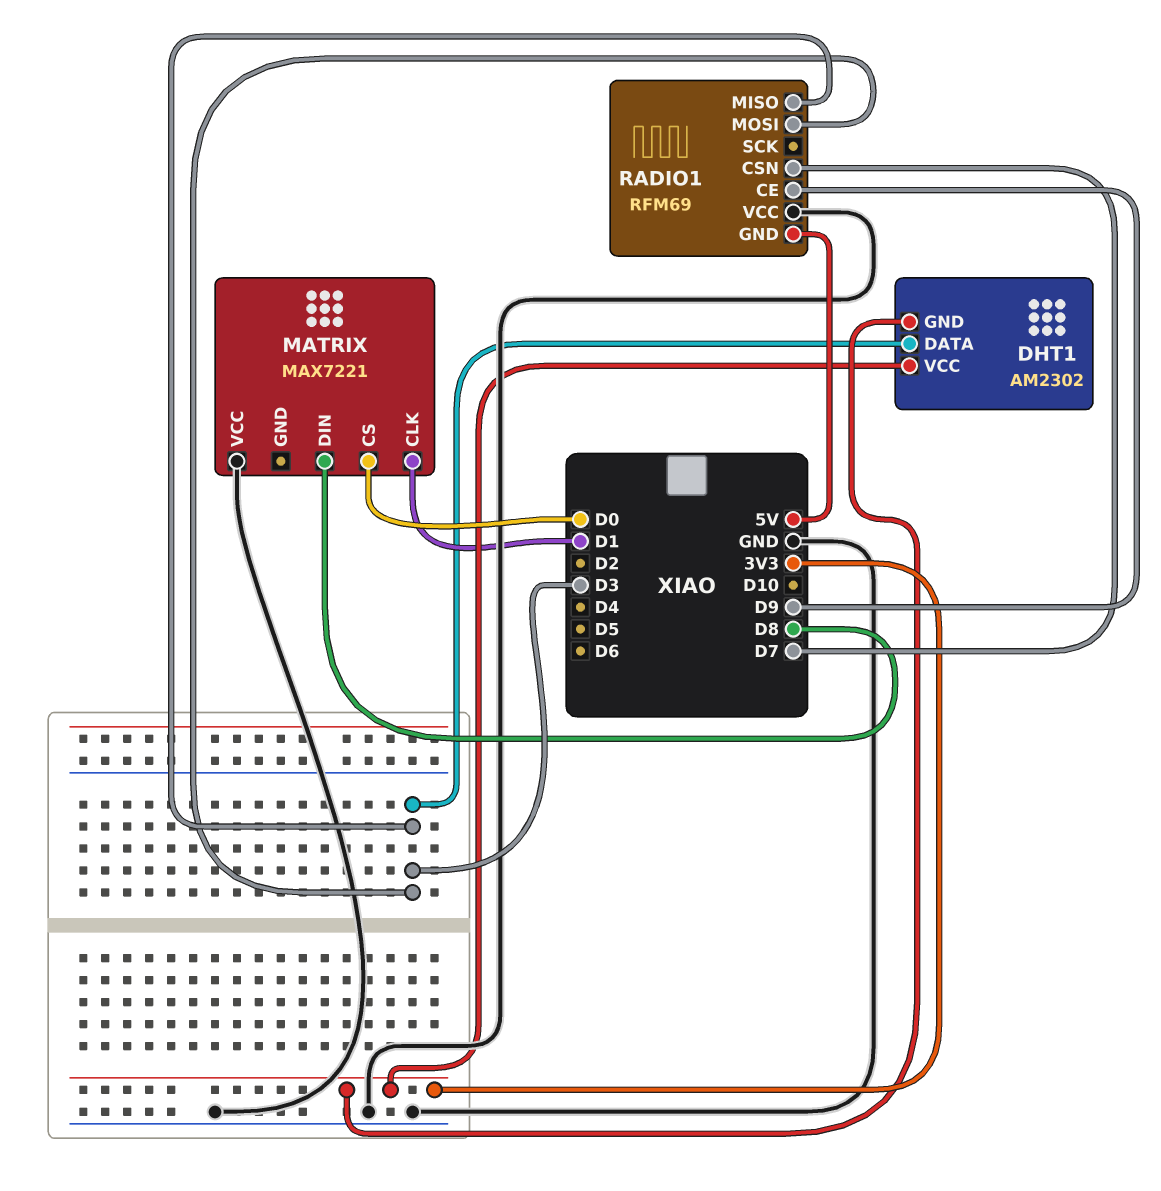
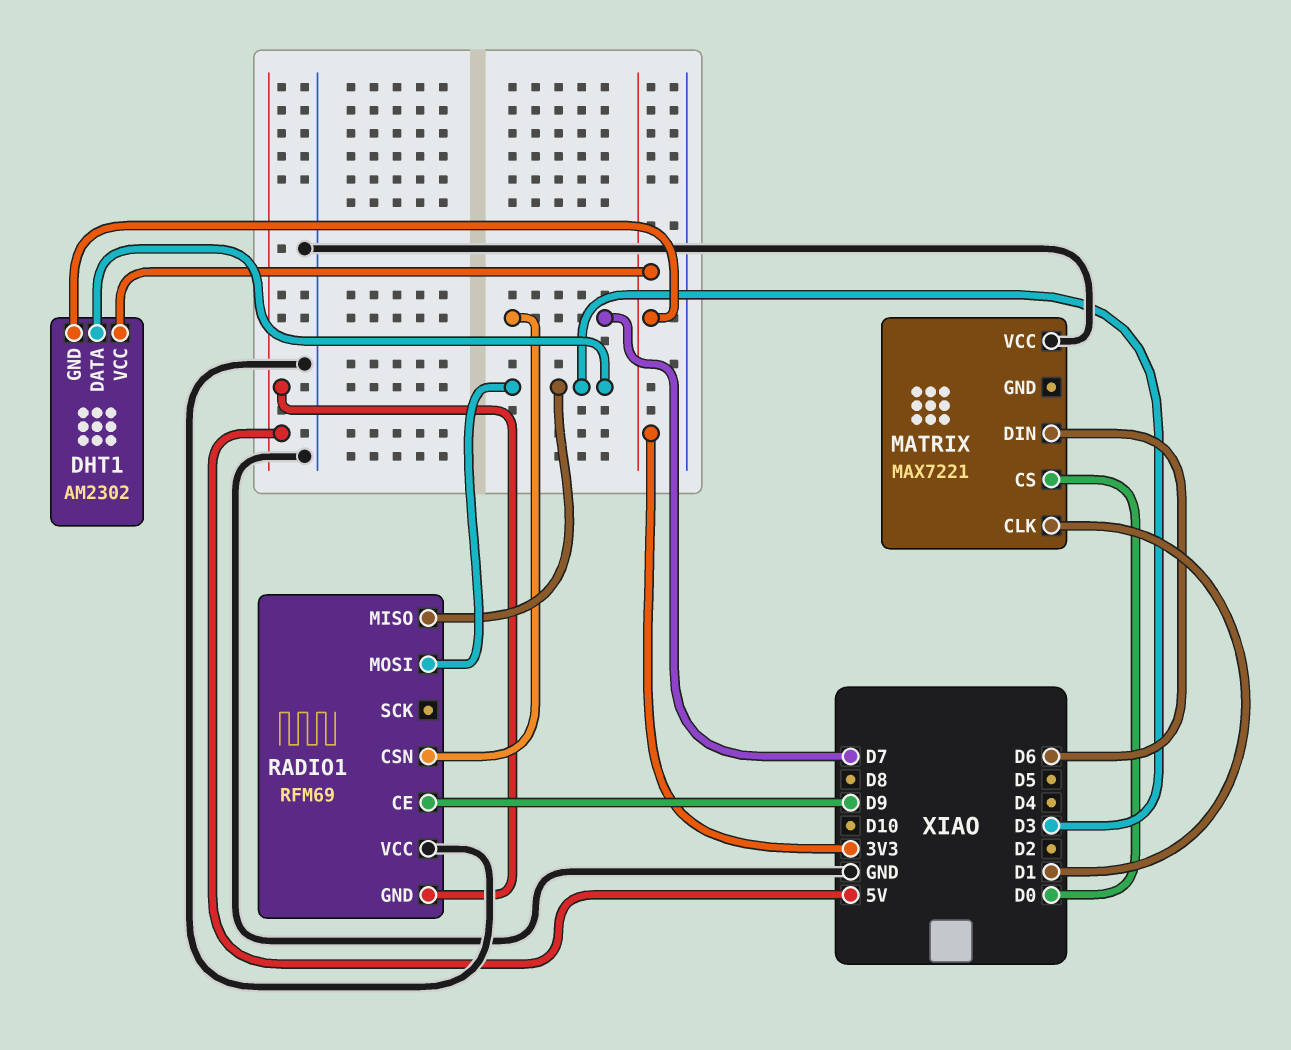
MATRIX pin DIN: D8 -> D6

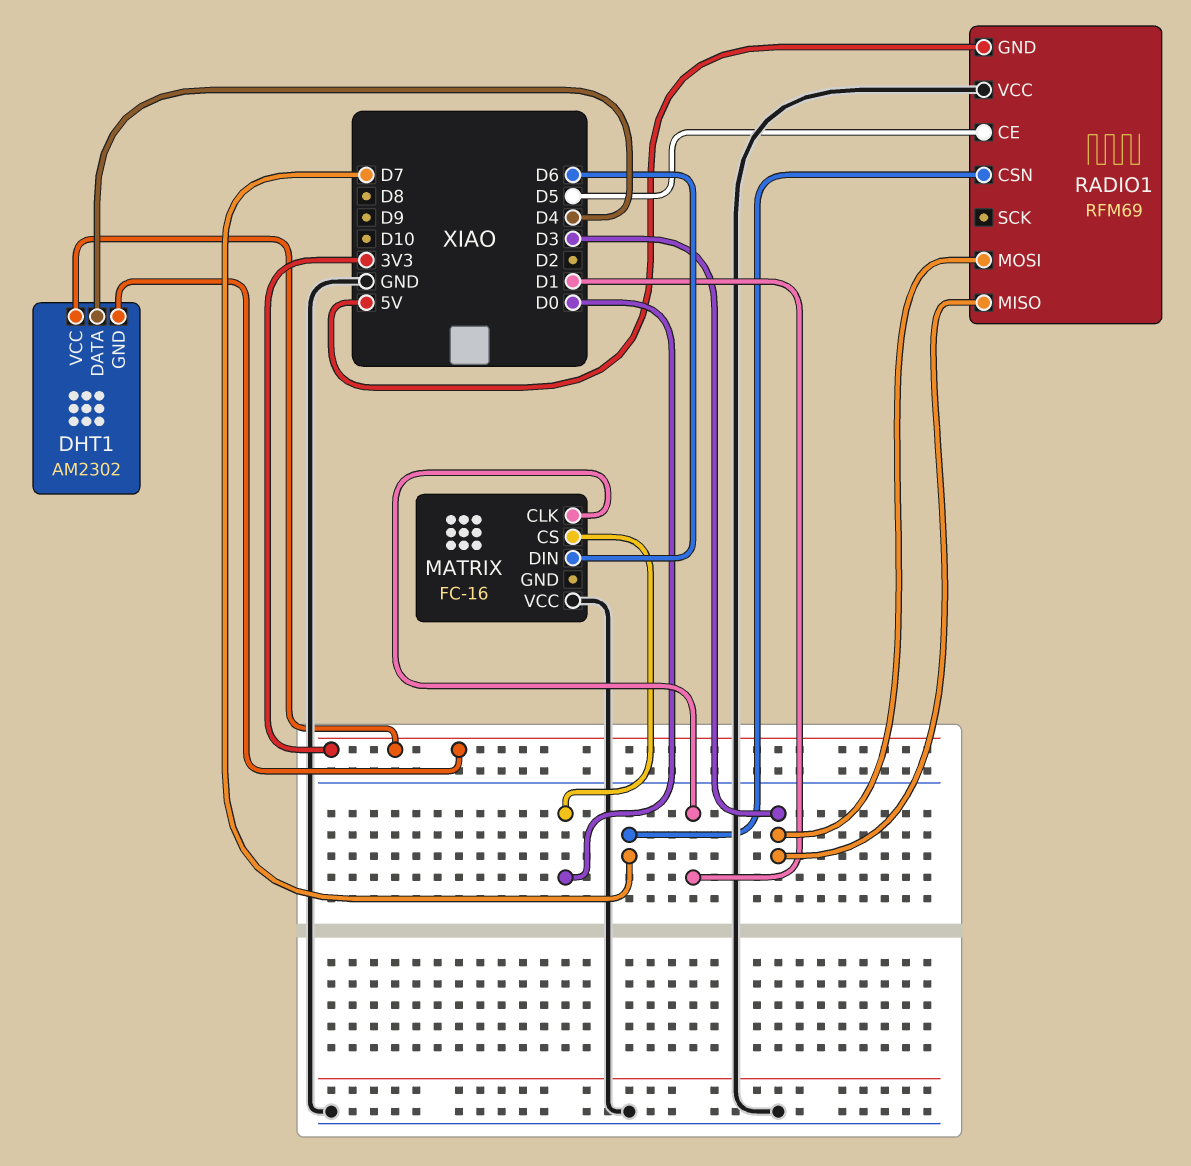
DHT1 pin DATA: D3 -> D4
MATRIX: MAX7221 -> FC-16
RADIO1 pin CE: D9 -> D5

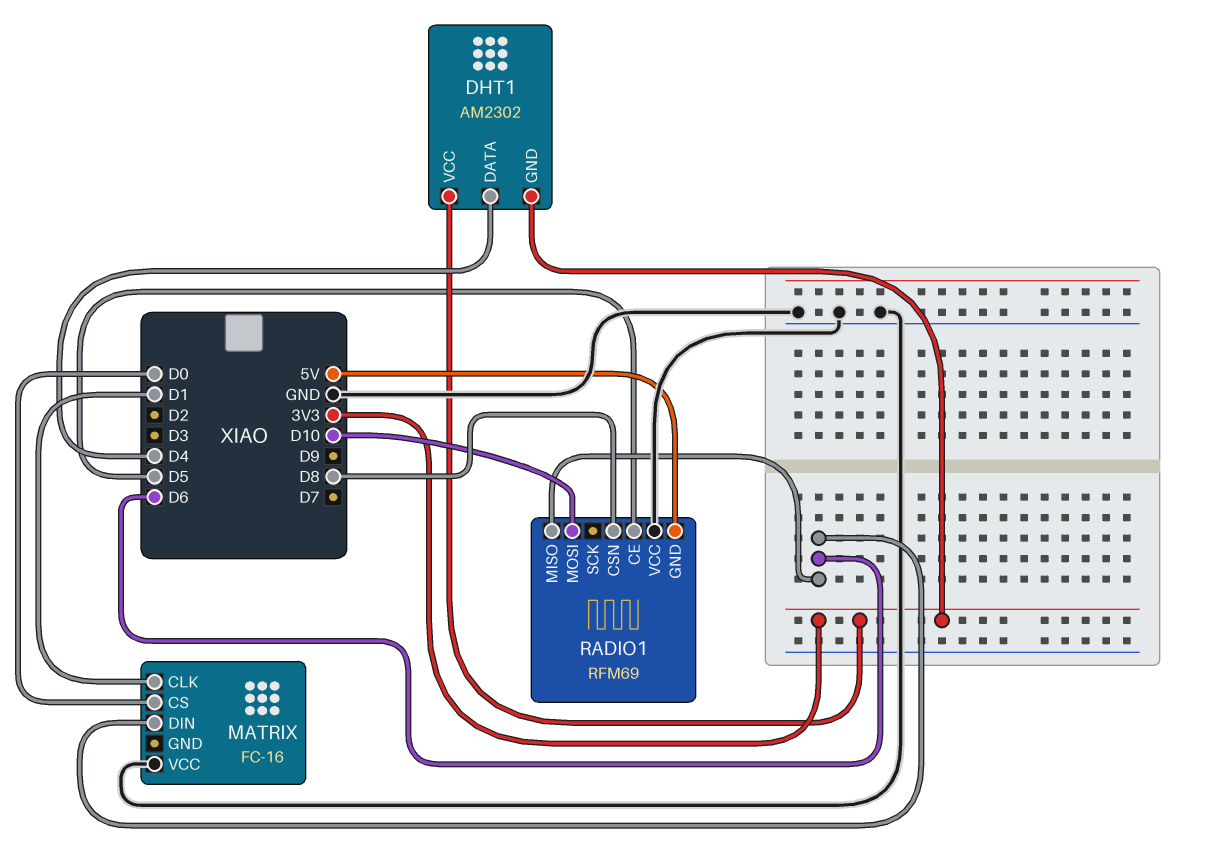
RADIO1 pin CSN: D7 -> D8
RADIO1 pin MISO: D3 -> D6
RADIO1 pin MOSI: D3 -> D10

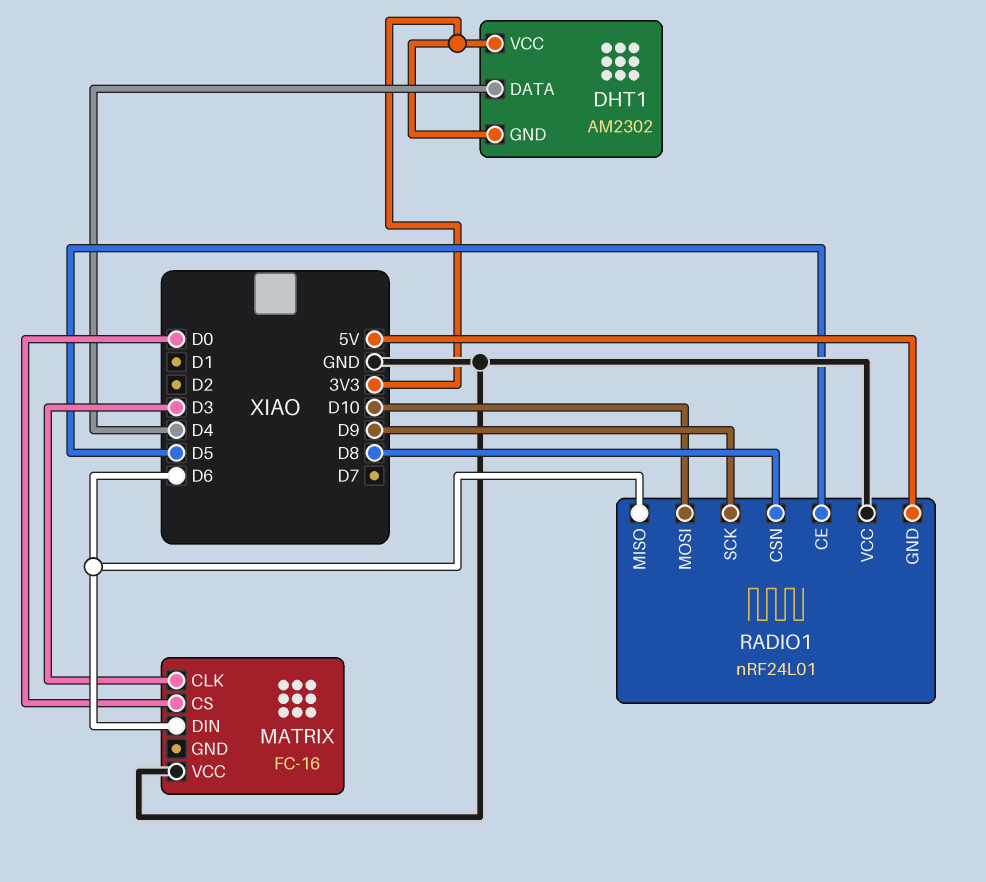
MATRIX pin CLK: D1 -> D3
RADIO1: RFM69 -> nRF24L01
RADIO1 pin SCK: none -> D9

